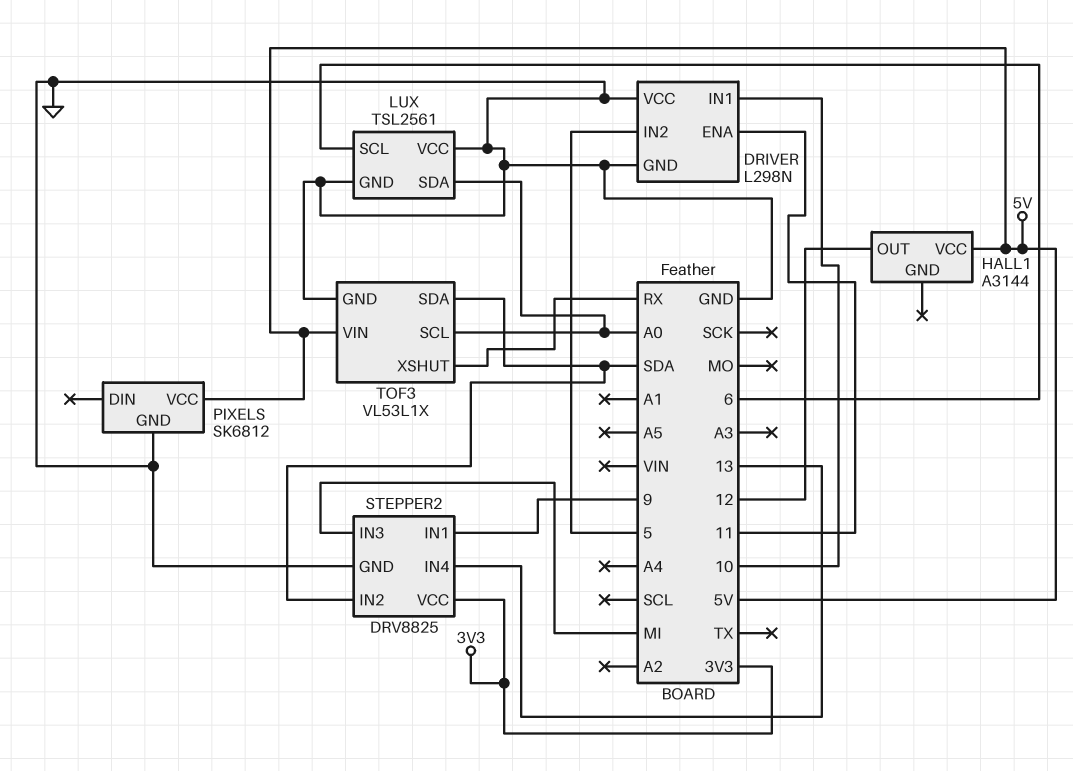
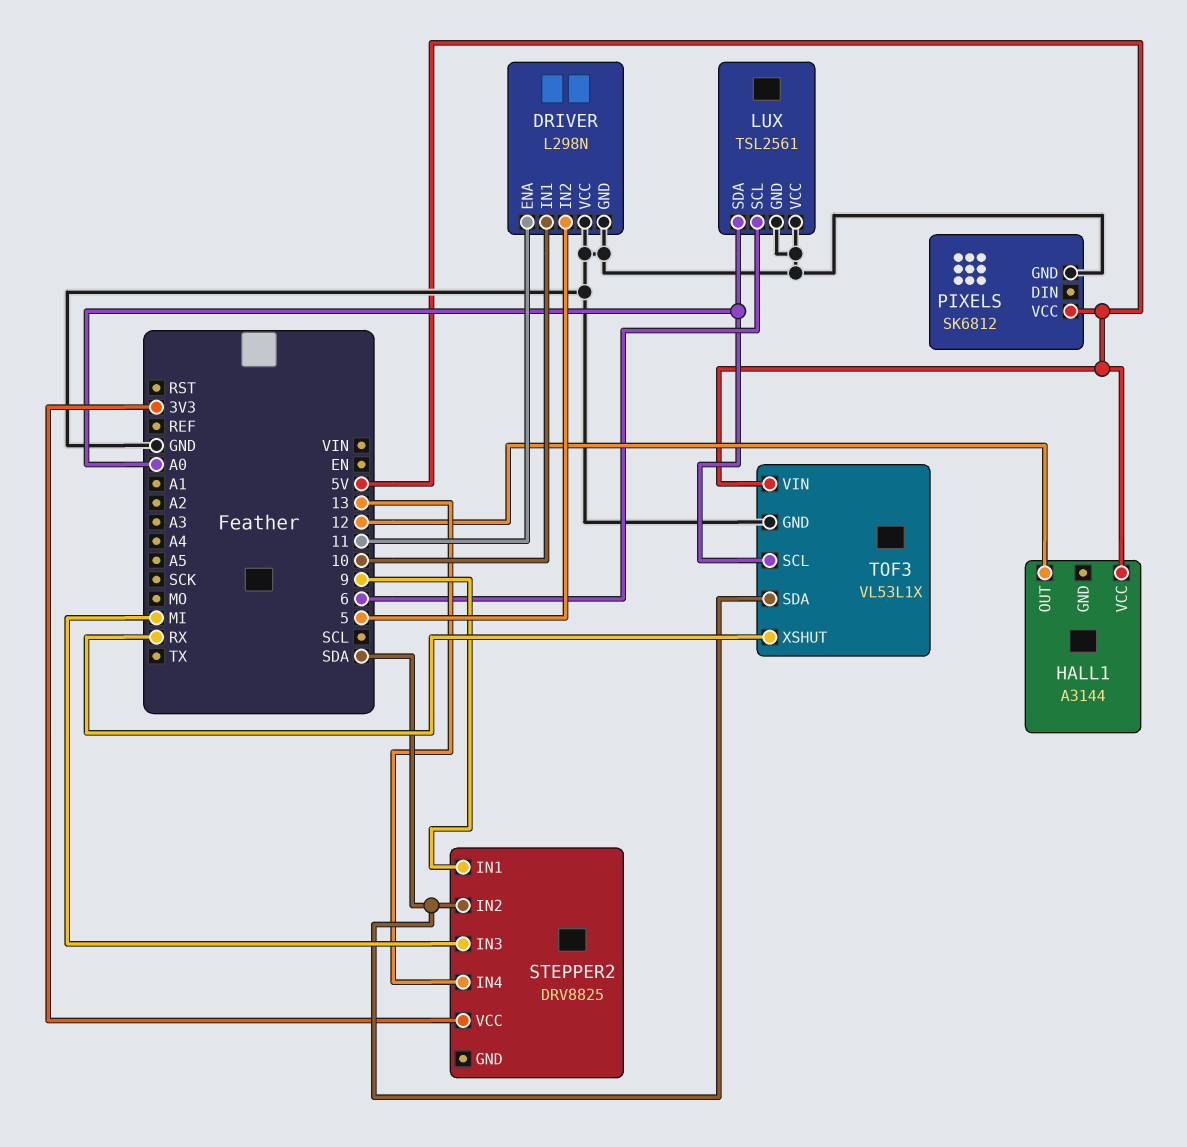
STEPPER2 pin GND: GND -> none

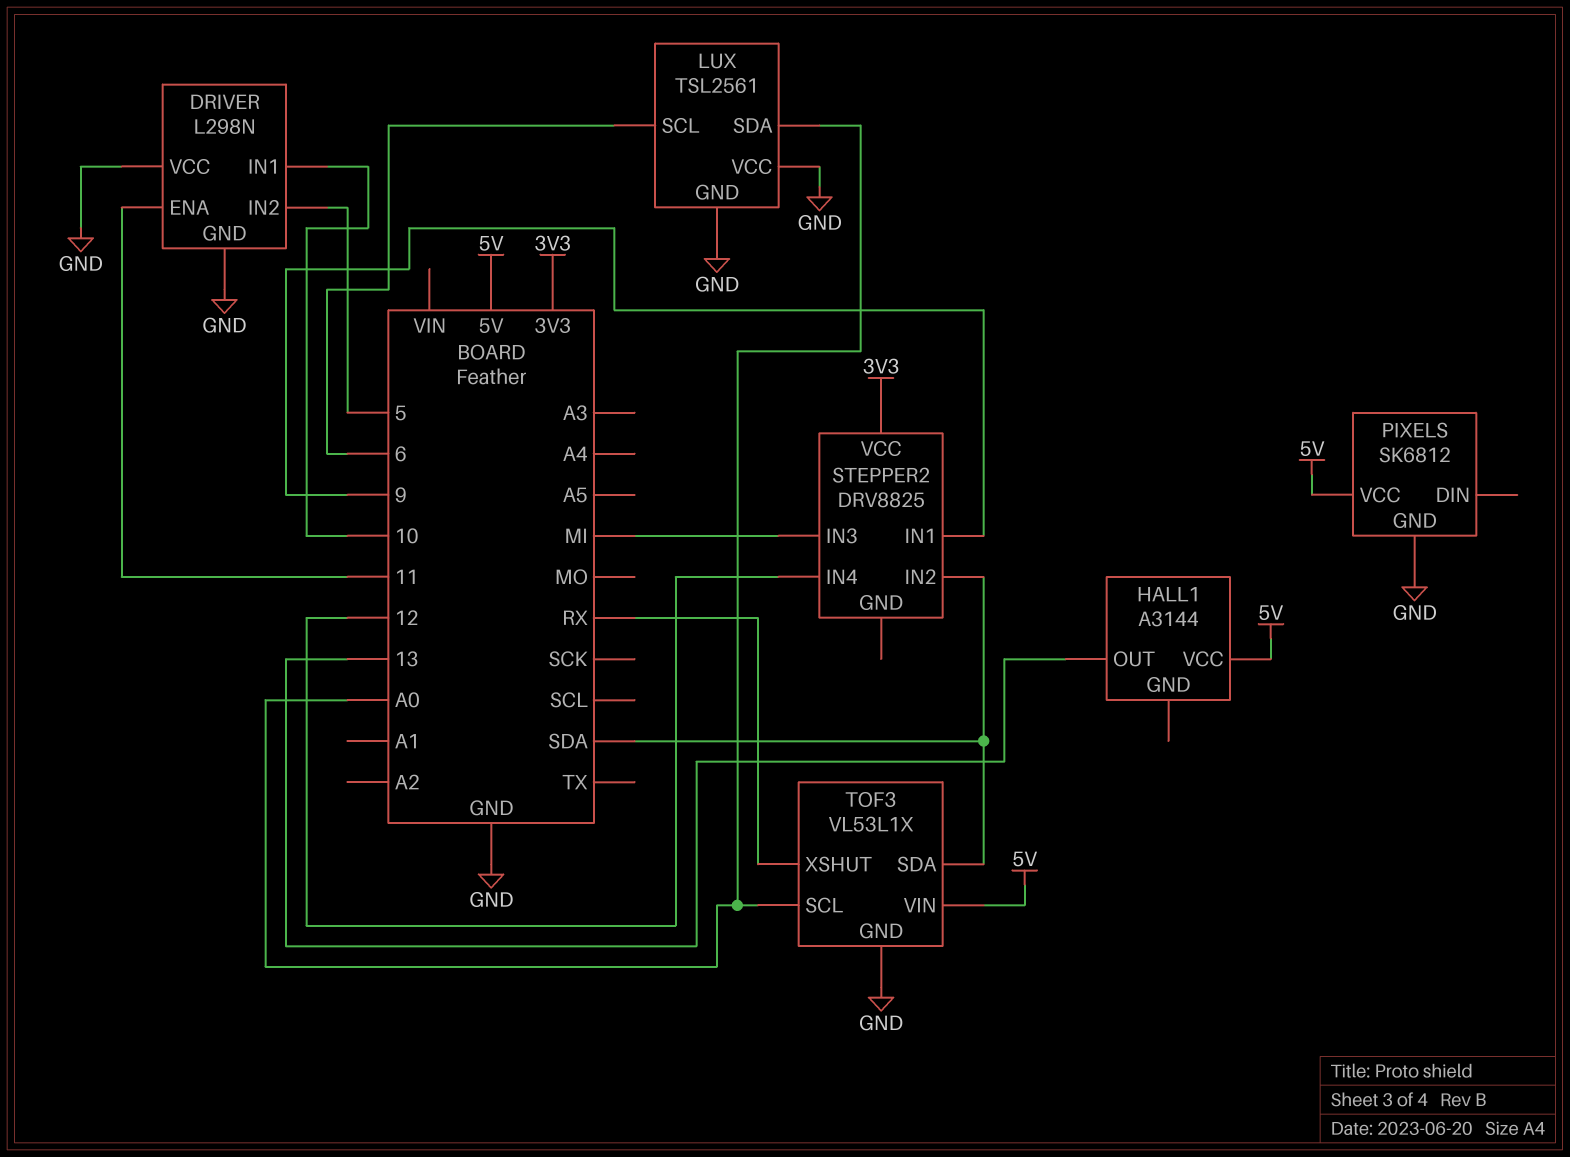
HALL1 pin OUT: 12 -> 13
STEPPER2 pin IN4: 13 -> 12

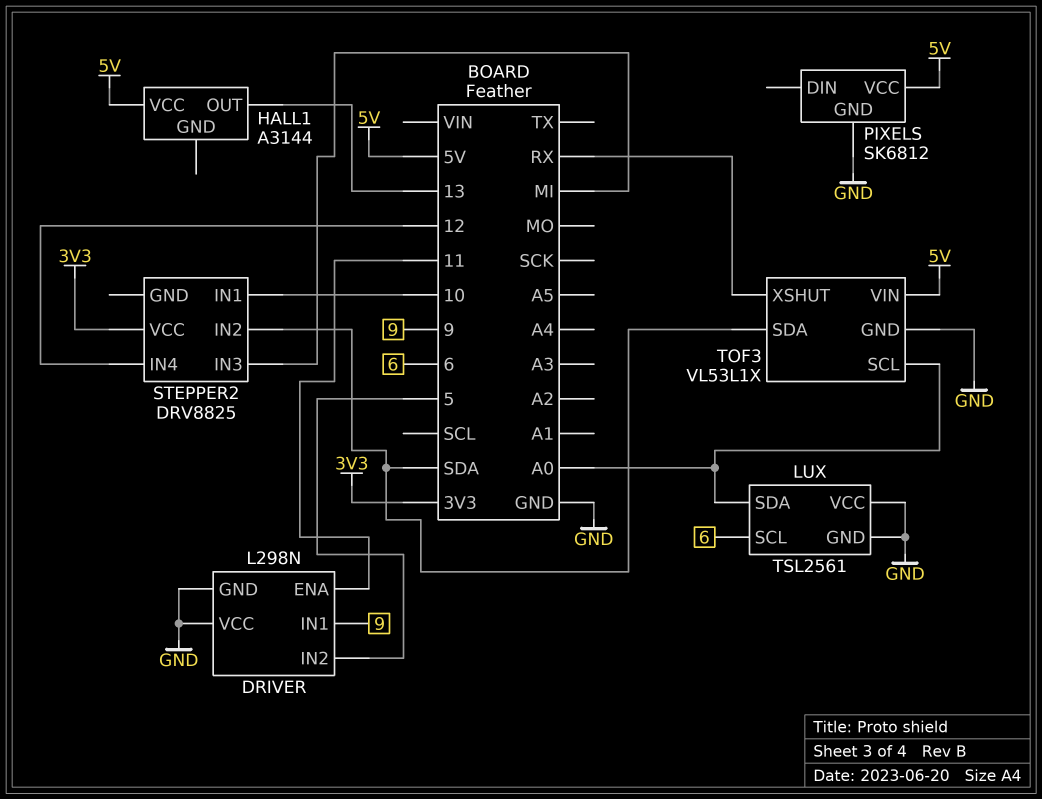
DRIVER pin IN1: 10 -> 9
STEPPER2 pin IN1: 9 -> 10

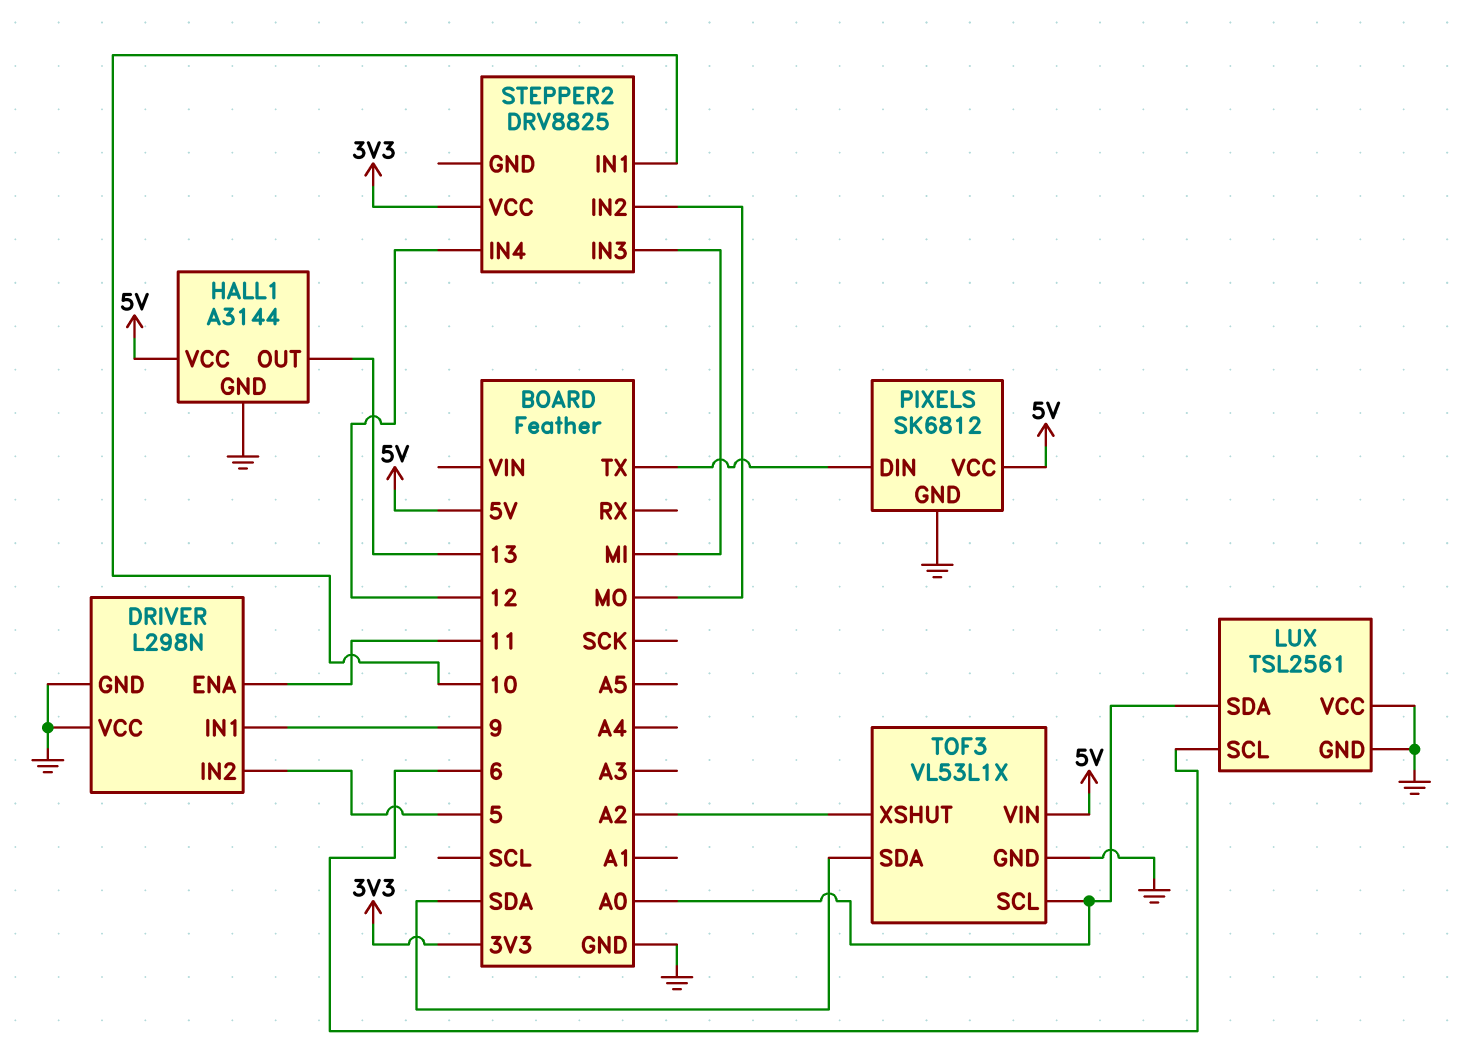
HALL1 pin GND: none -> GND
PIXELS pin DIN: none -> TX
STEPPER2 pin IN2: SDA -> MO
TOF3 pin XSHUT: RX -> A2

